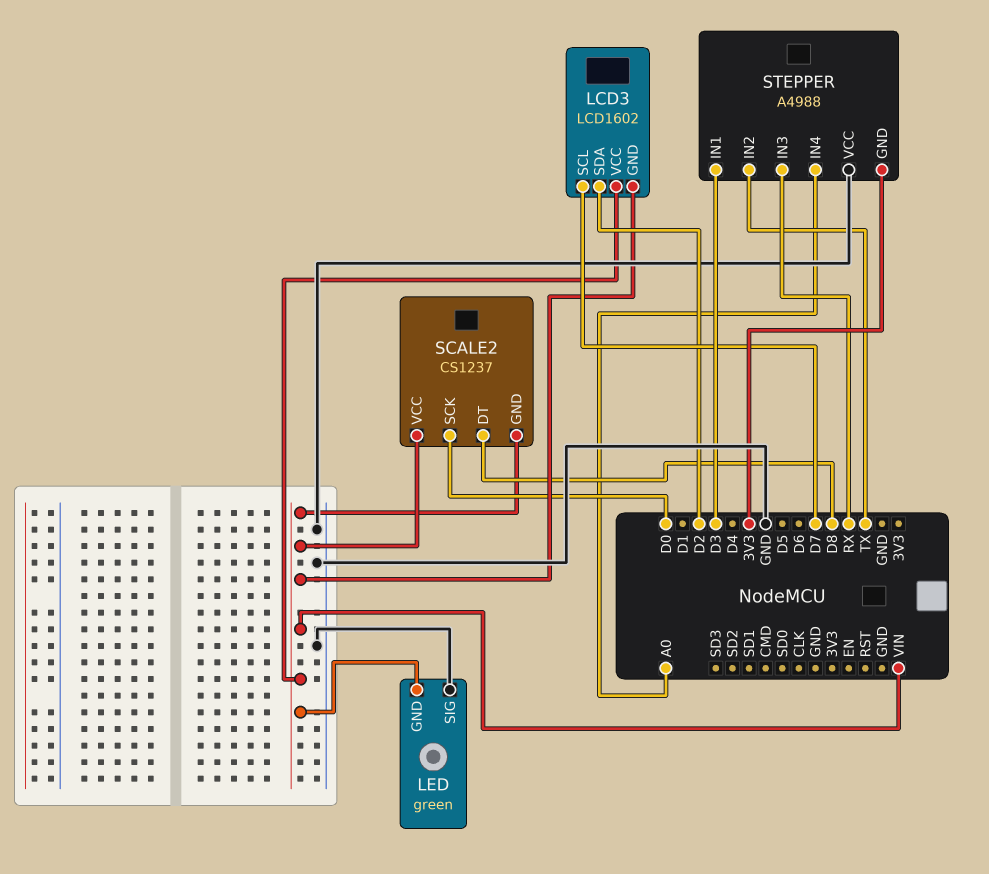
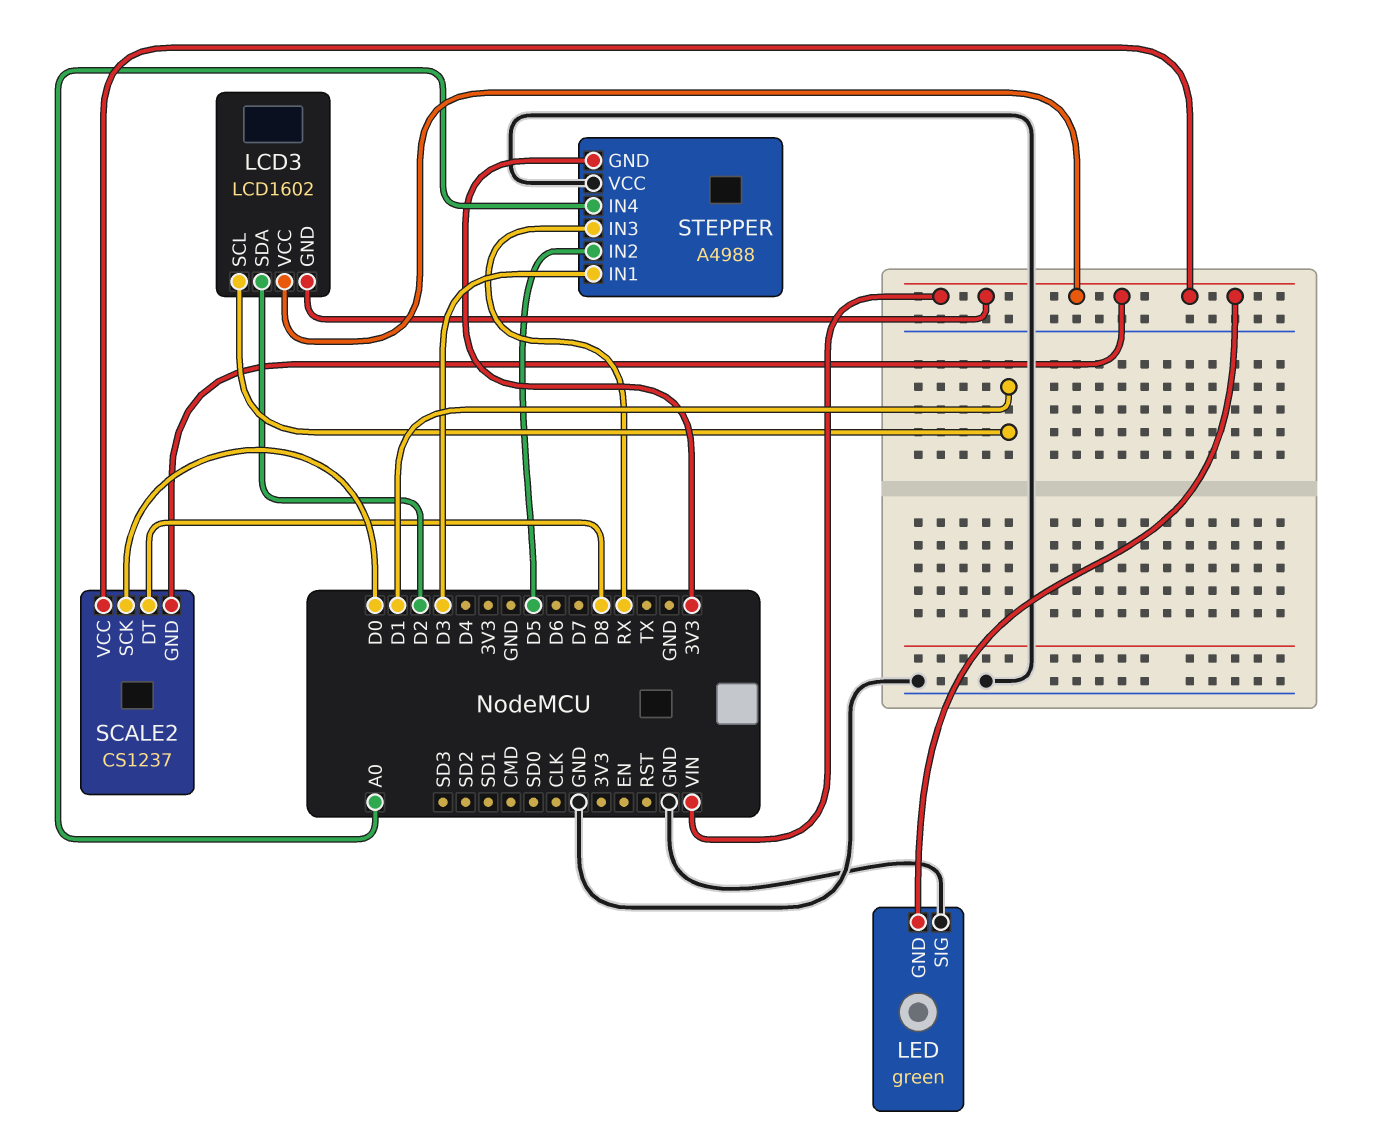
LCD3 pin SCL: D7 -> D1
STEPPER pin IN2: TX -> D5

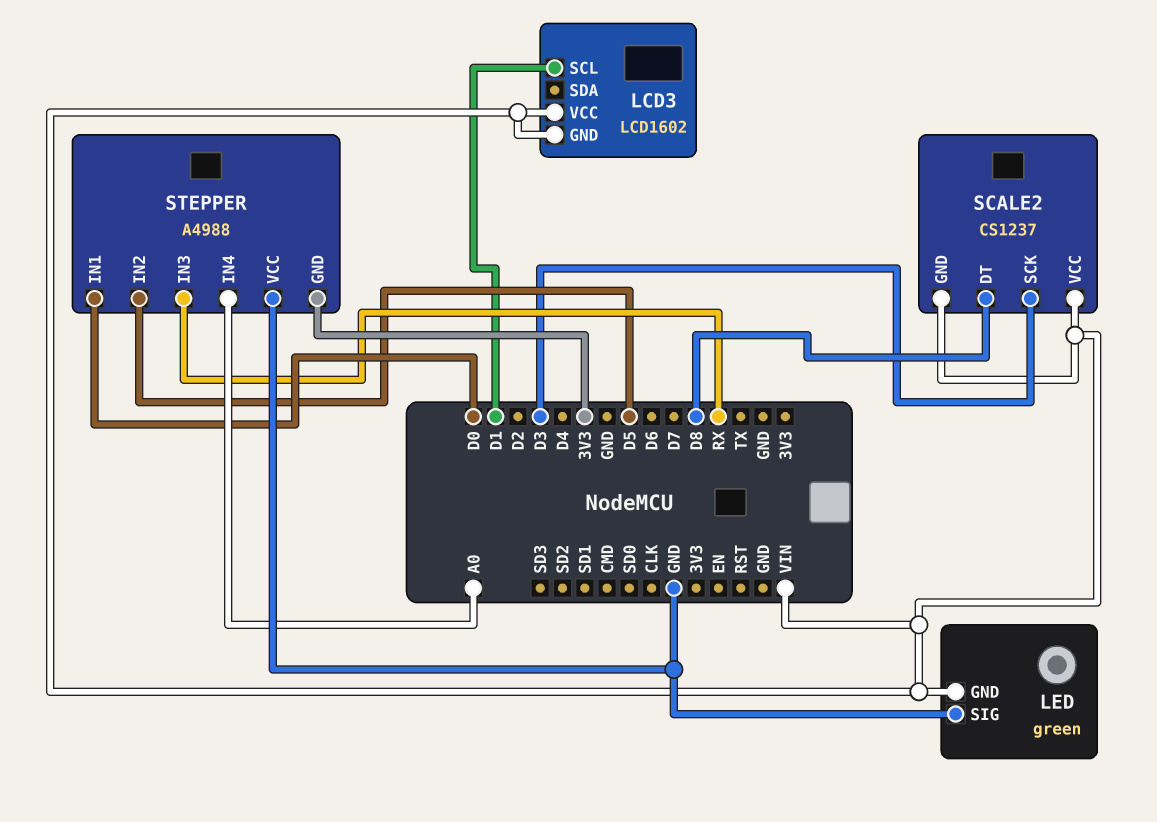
LCD3 pin SDA: D2 -> none
SCALE2 pin SCK: D0 -> D3
STEPPER pin IN1: D3 -> D0

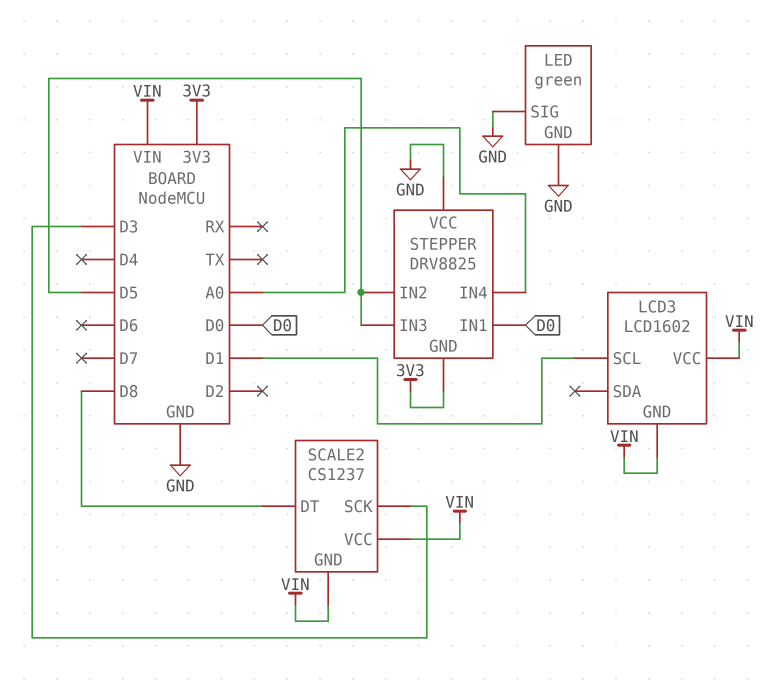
LED pin GND: VIN -> GND
STEPPER: A4988 -> DRV8825
STEPPER pin IN3: RX -> D5

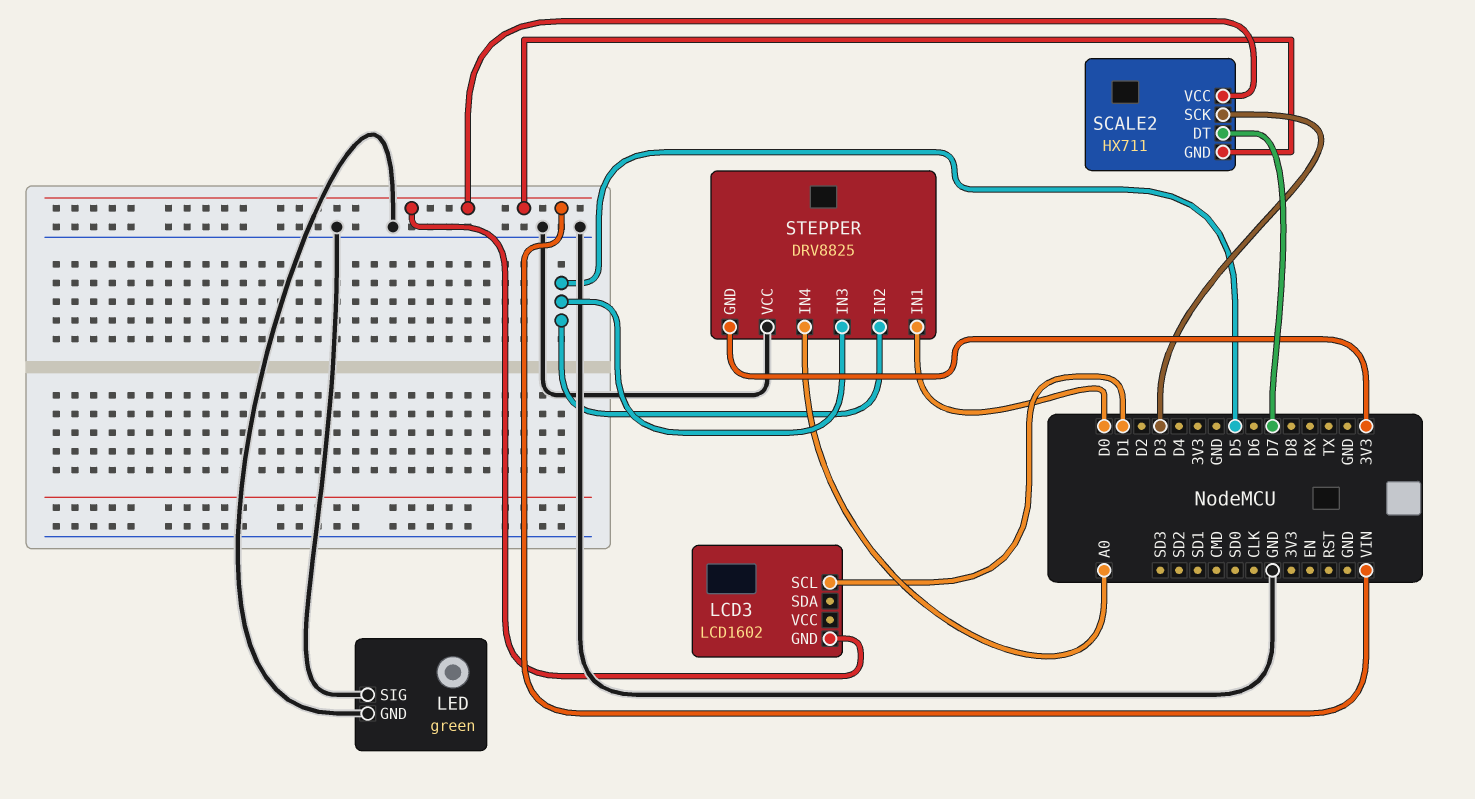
LCD3 pin VCC: VIN -> none
SCALE2: CS1237 -> HX711
SCALE2 pin DT: D8 -> D7

